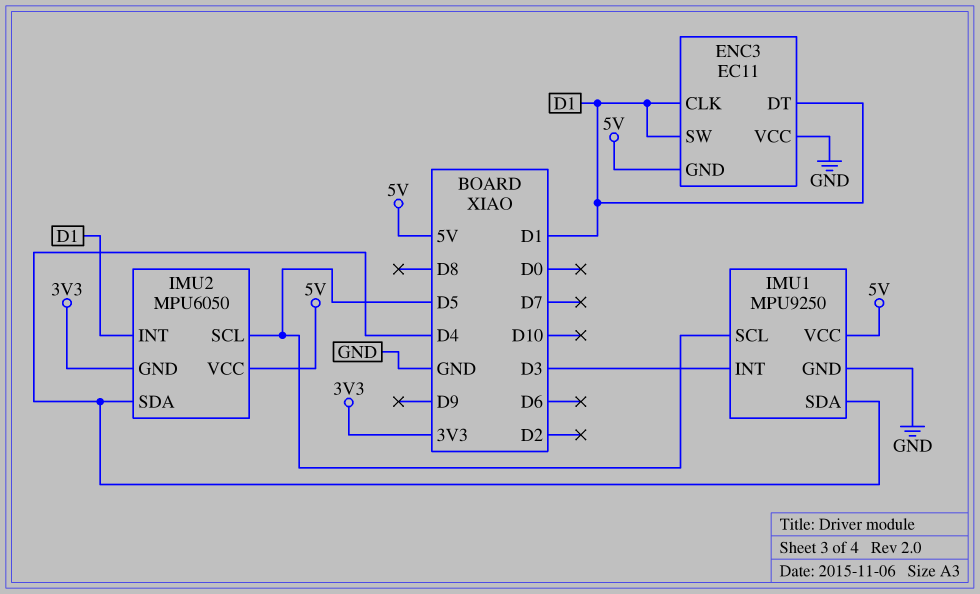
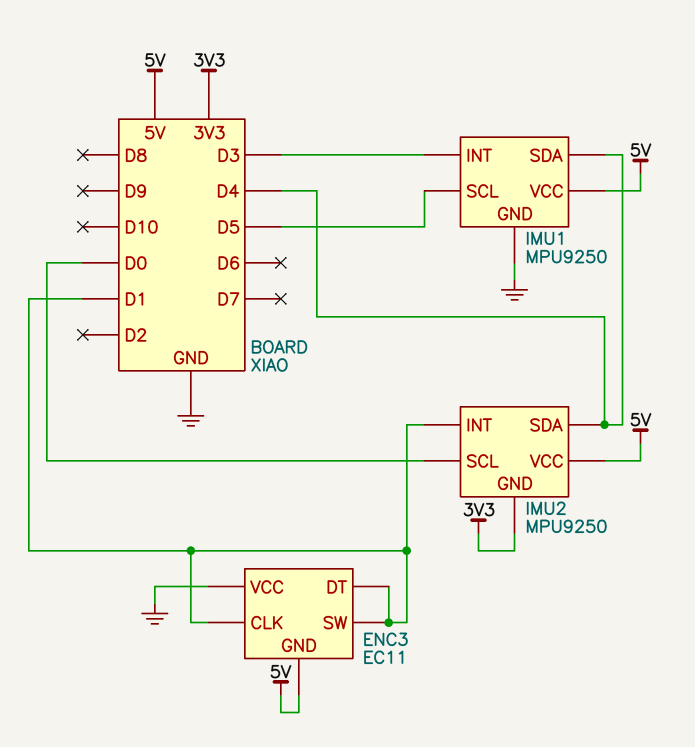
IMU2: MPU6050 -> MPU9250
IMU2 pin SCL: D5 -> D0

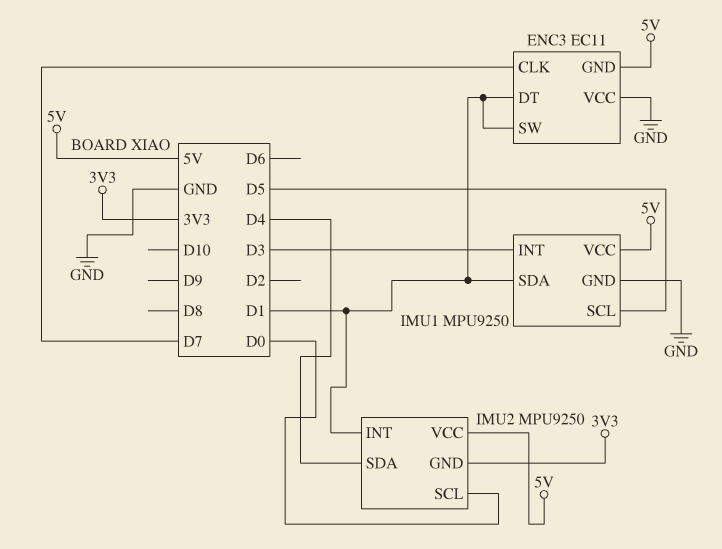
ENC3 pin CLK: D1 -> D7
IMU1 pin SDA: D4 -> D1

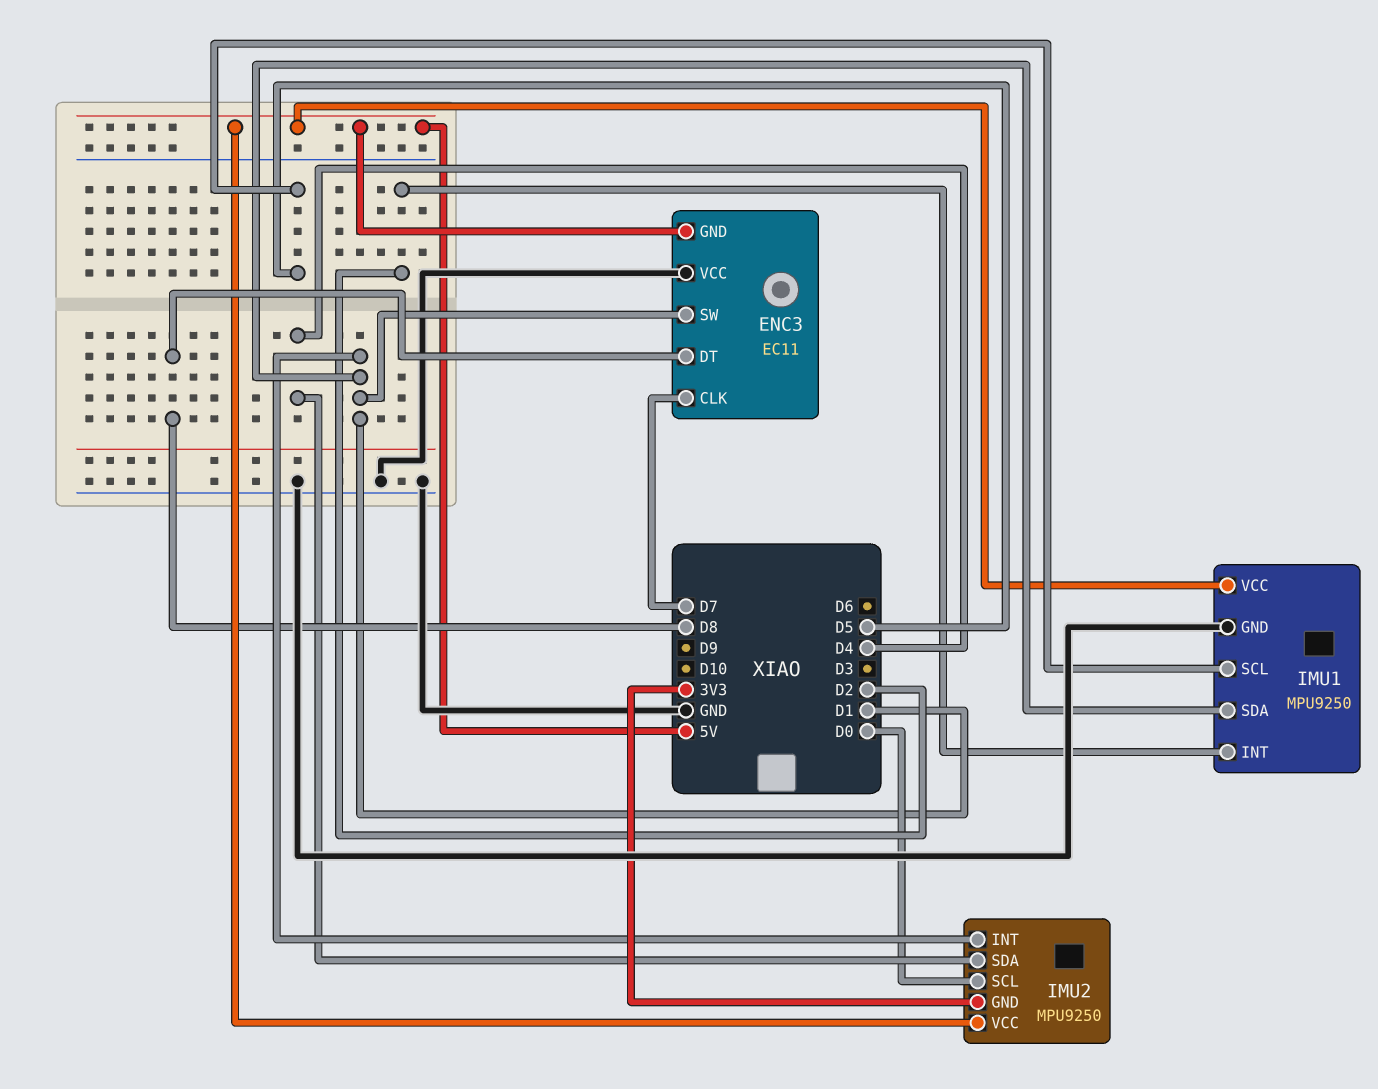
ENC3 pin DT: D1 -> D8
IMU1 pin INT: D3 -> D2

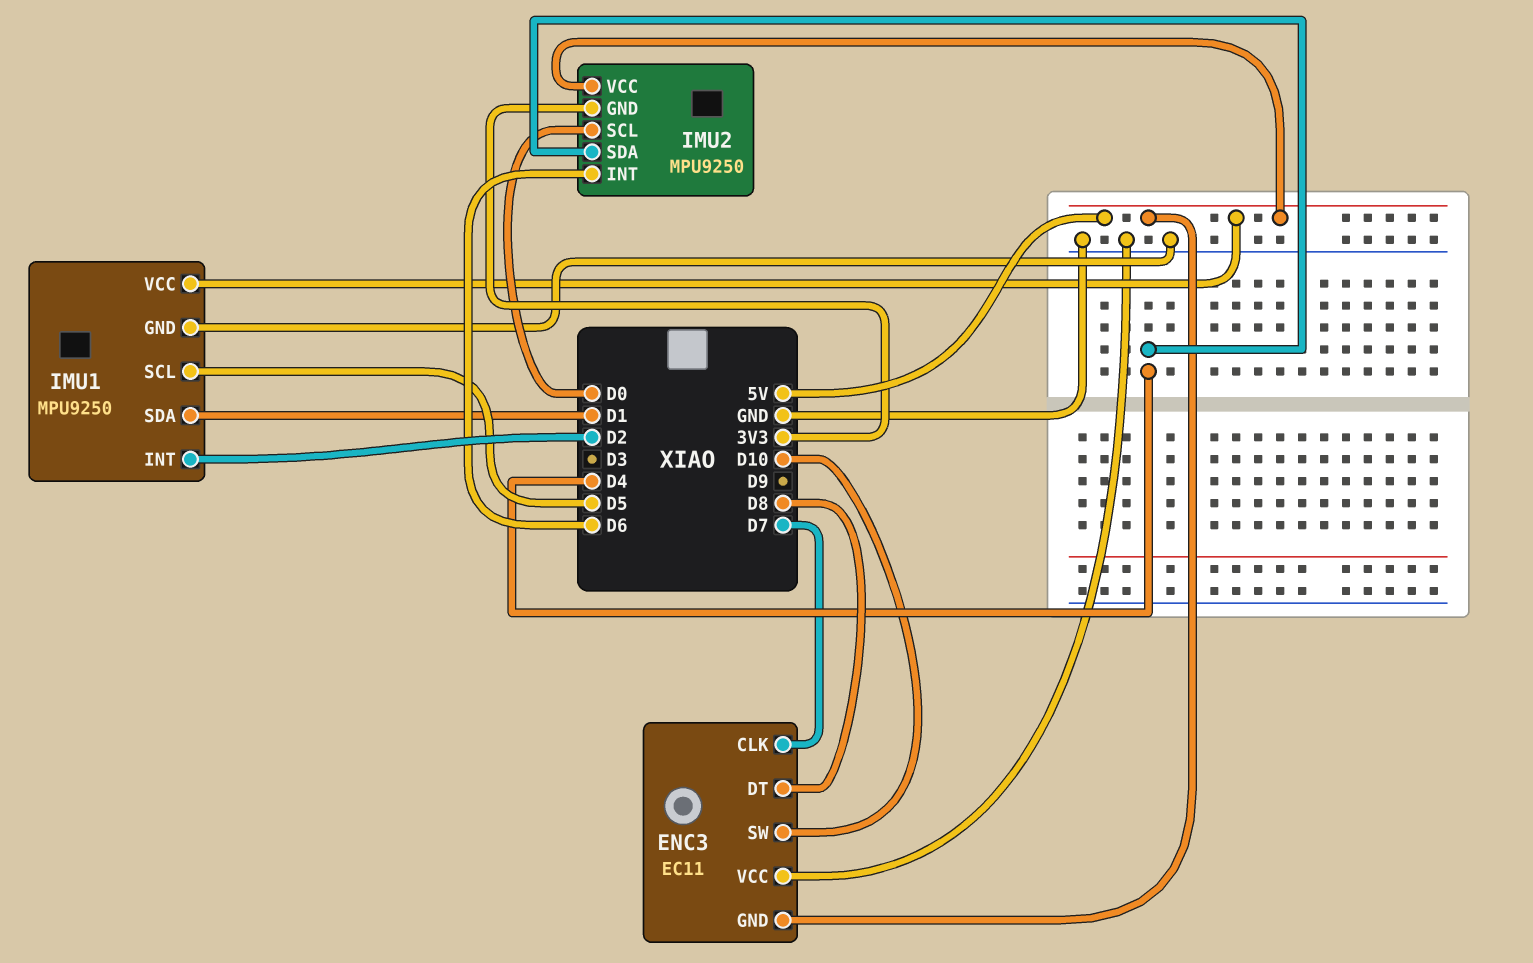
ENC3 pin SW: D1 -> D10
IMU2 pin INT: D1 -> D6

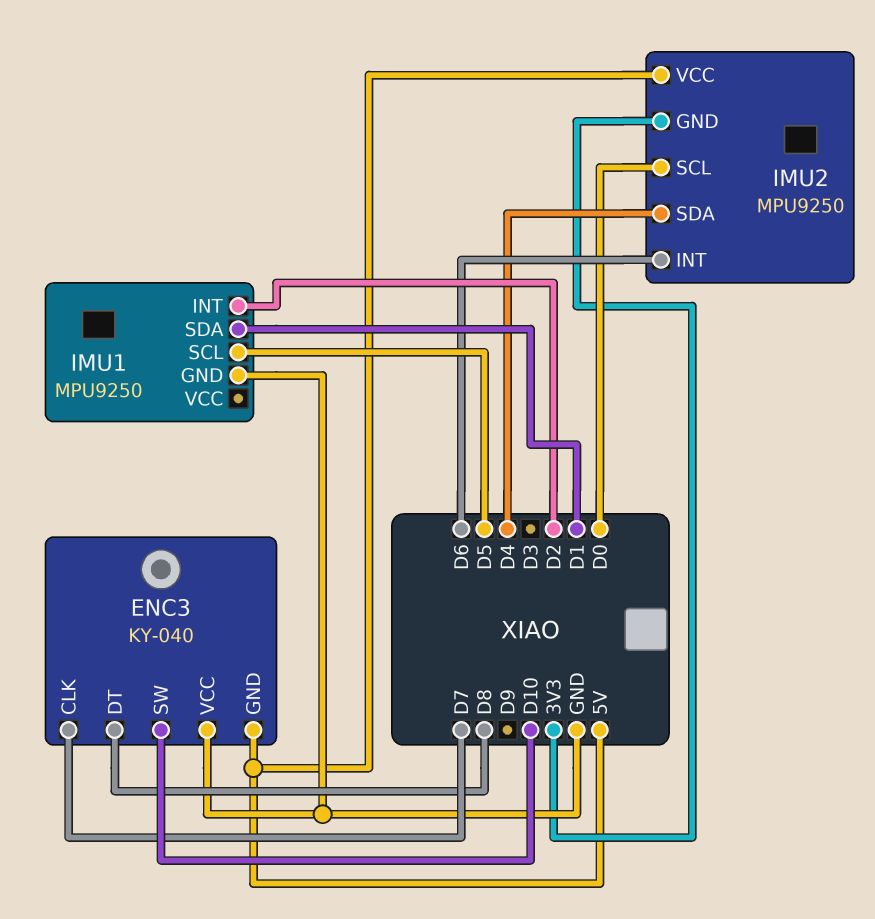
ENC3: EC11 -> KY-040
IMU1 pin VCC: 5V -> none

